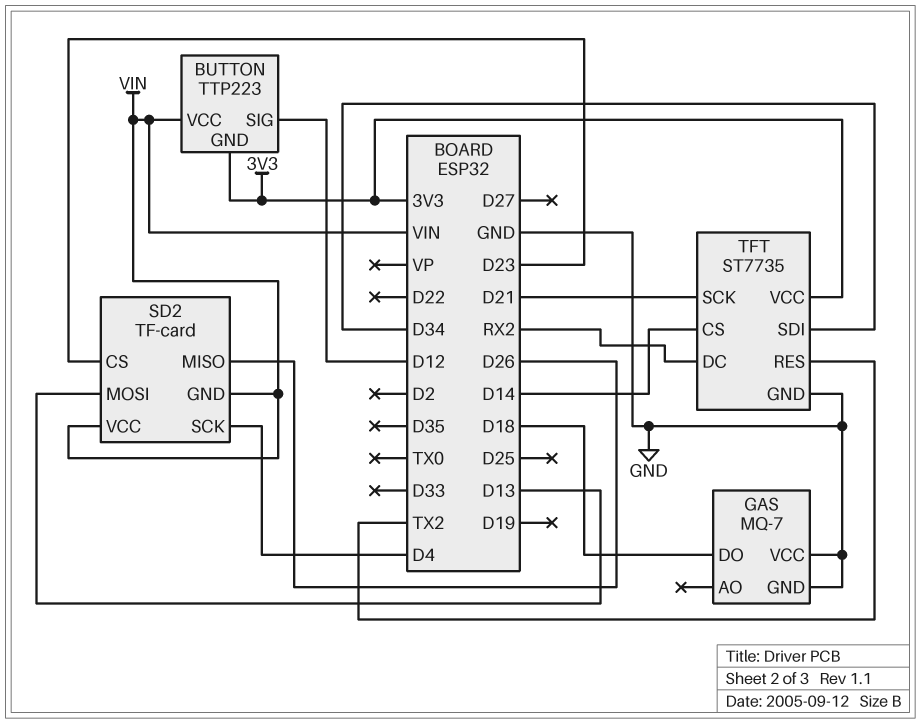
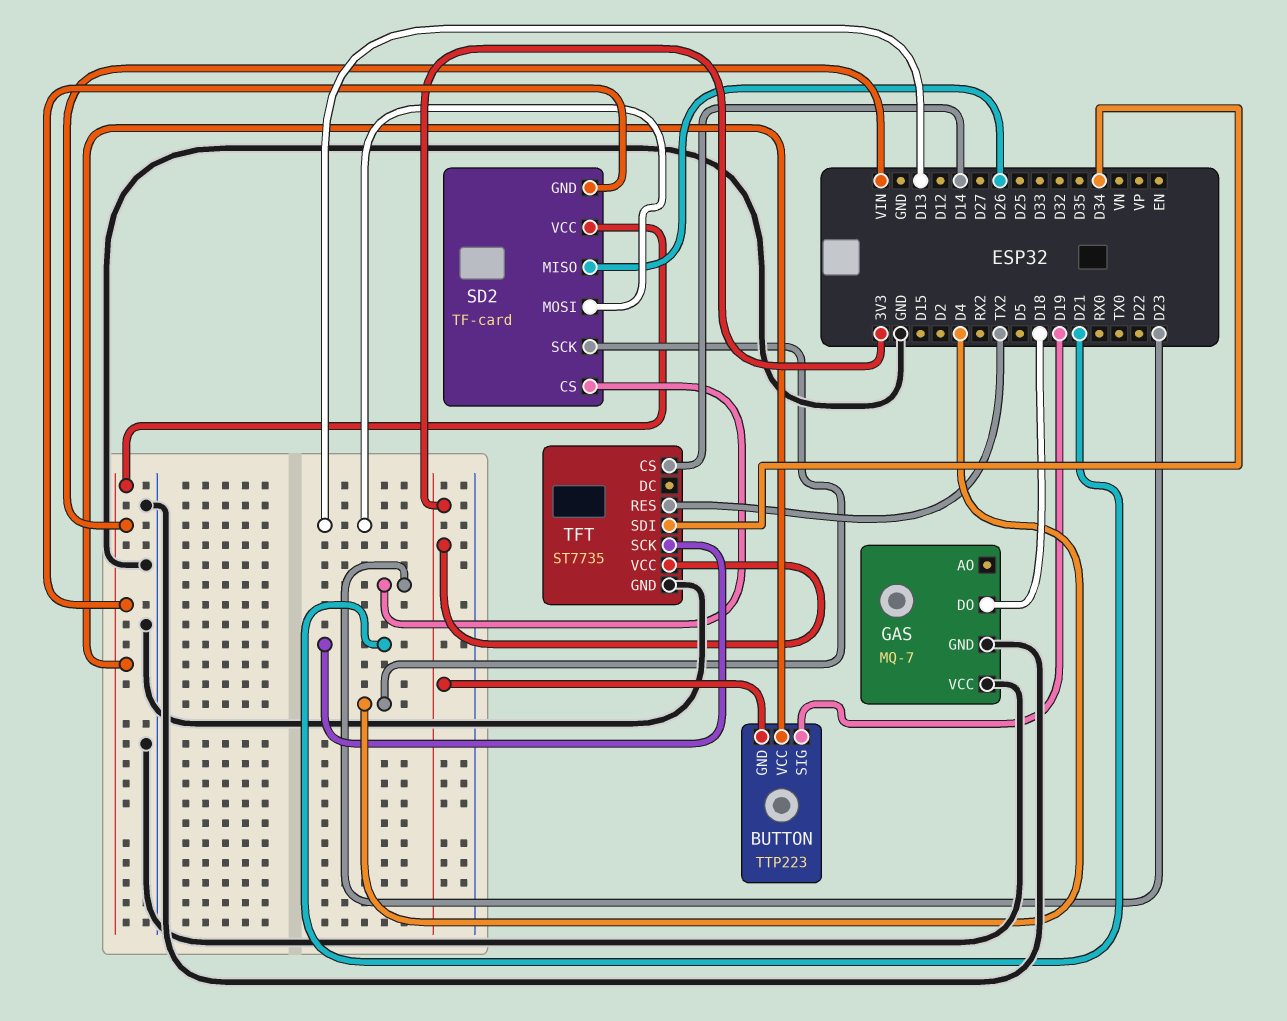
BUTTON pin SIG: D12 -> D19
TFT pin DC: RX2 -> none

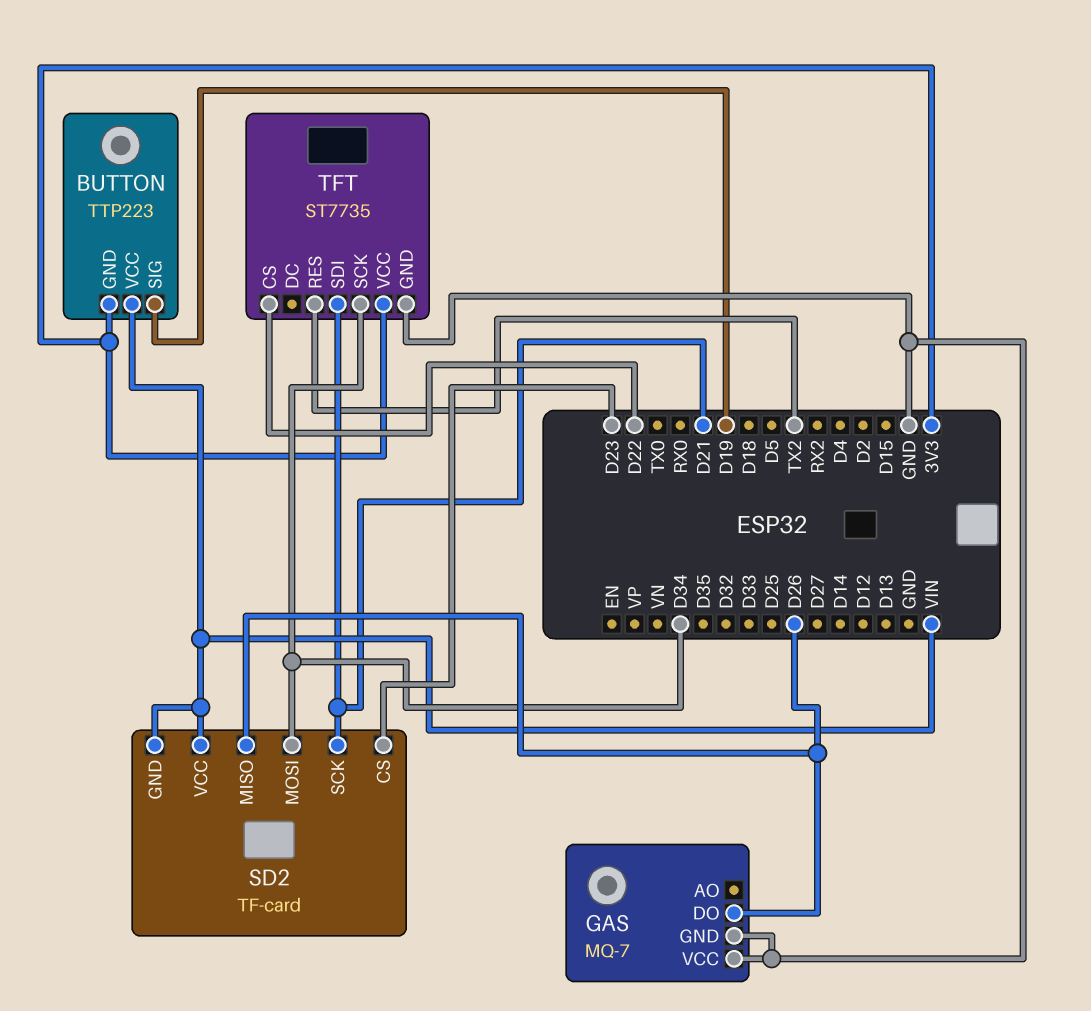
GAS pin DO: D18 -> D26
SD2 pin MOSI: D13 -> D34
SD2 pin SCK: D4 -> D21
TFT pin CS: D14 -> D22
TFT pin SCK: D21 -> D34
TFT pin SDI: D34 -> D21

